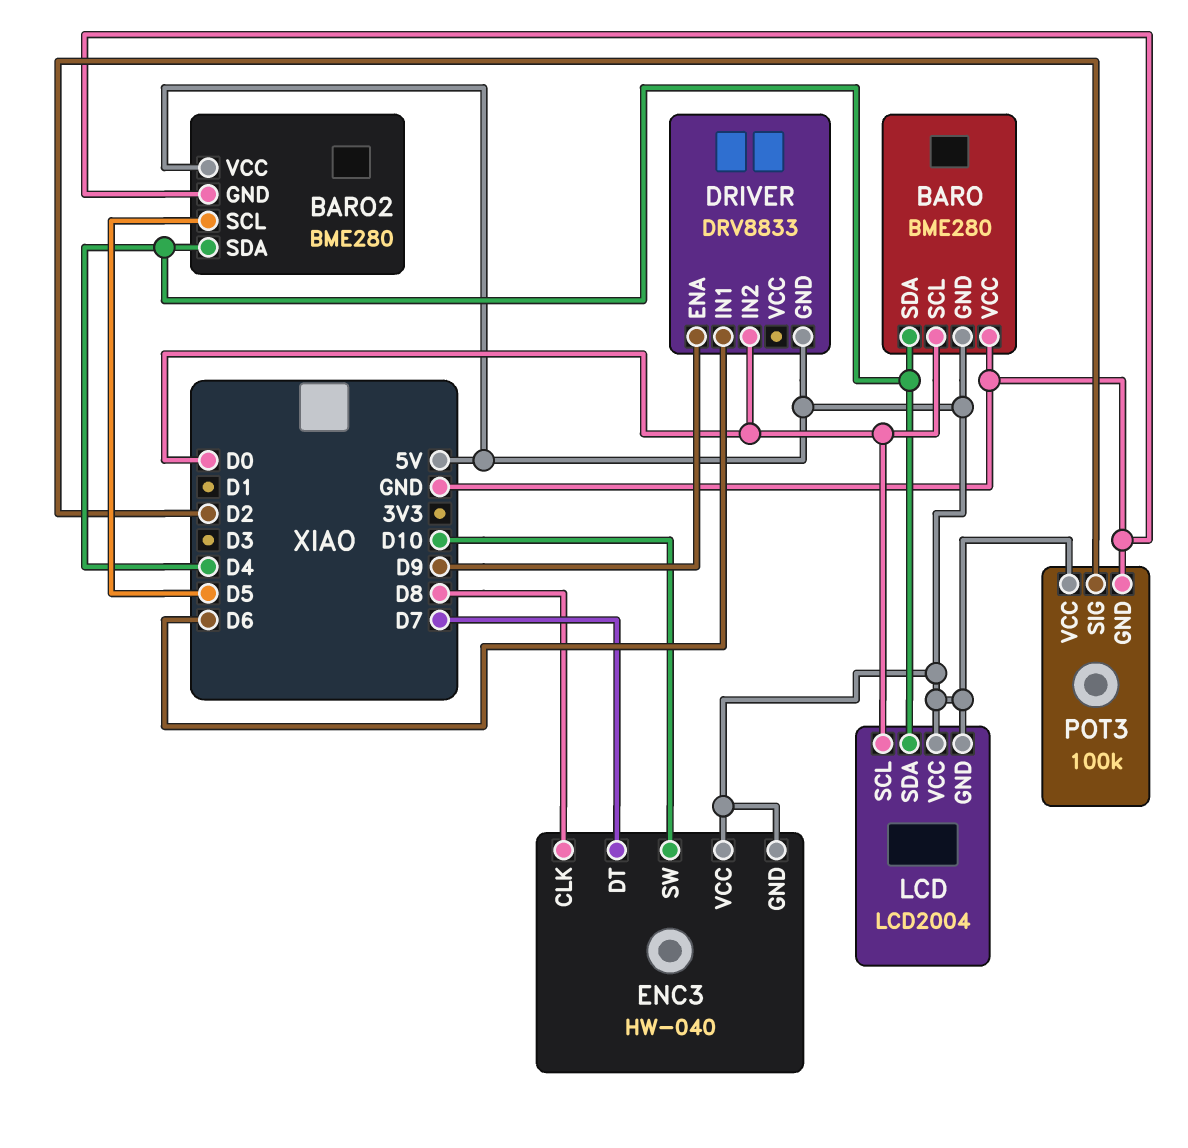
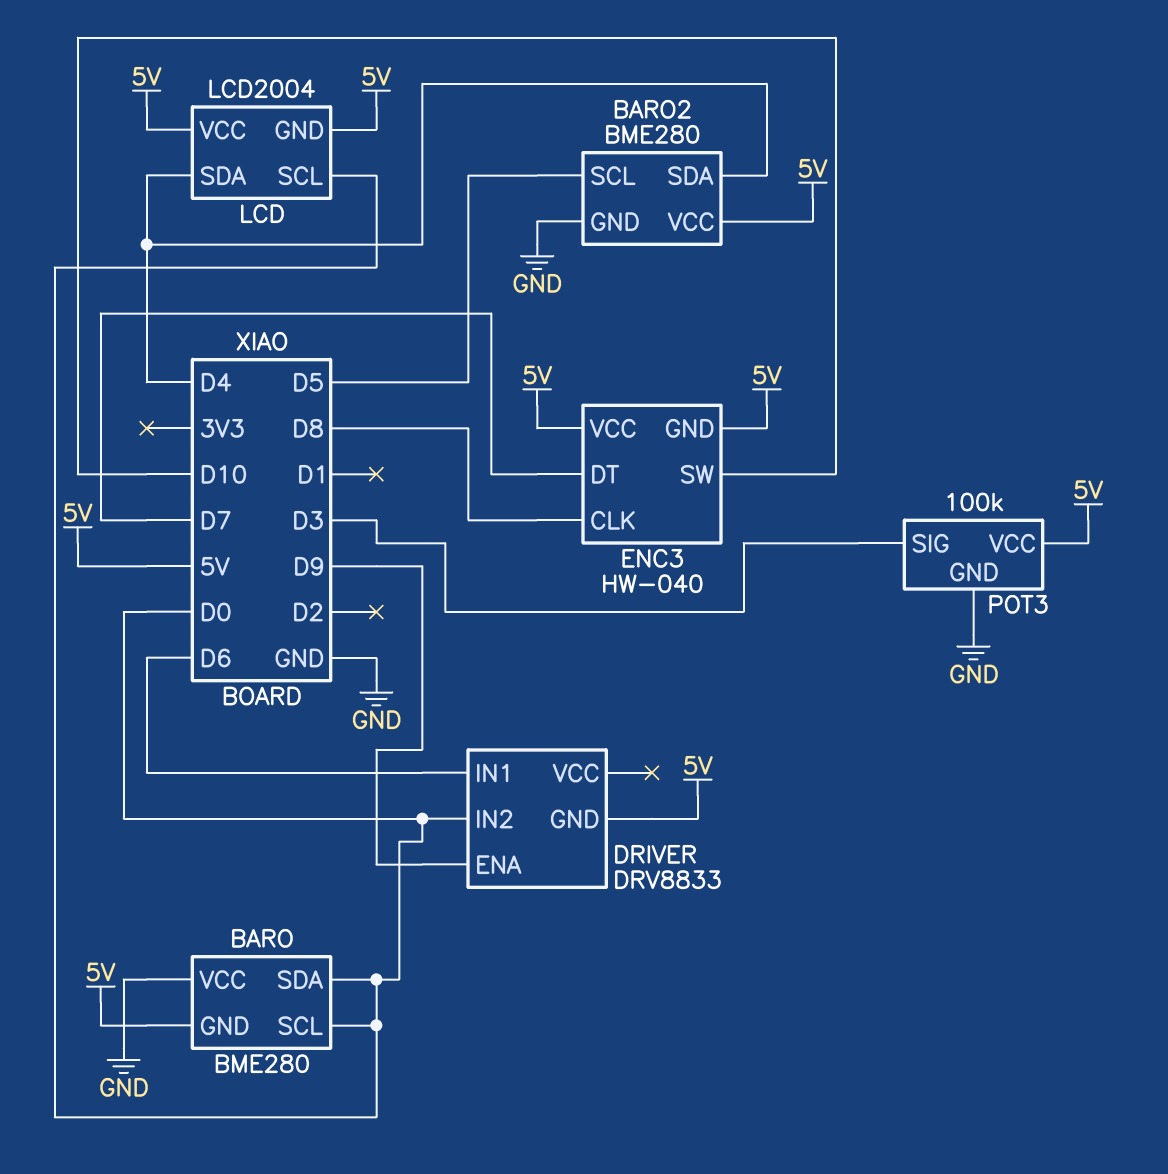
BARO pin SDA: D4 -> D0
POT3 pin SIG: D2 -> D3

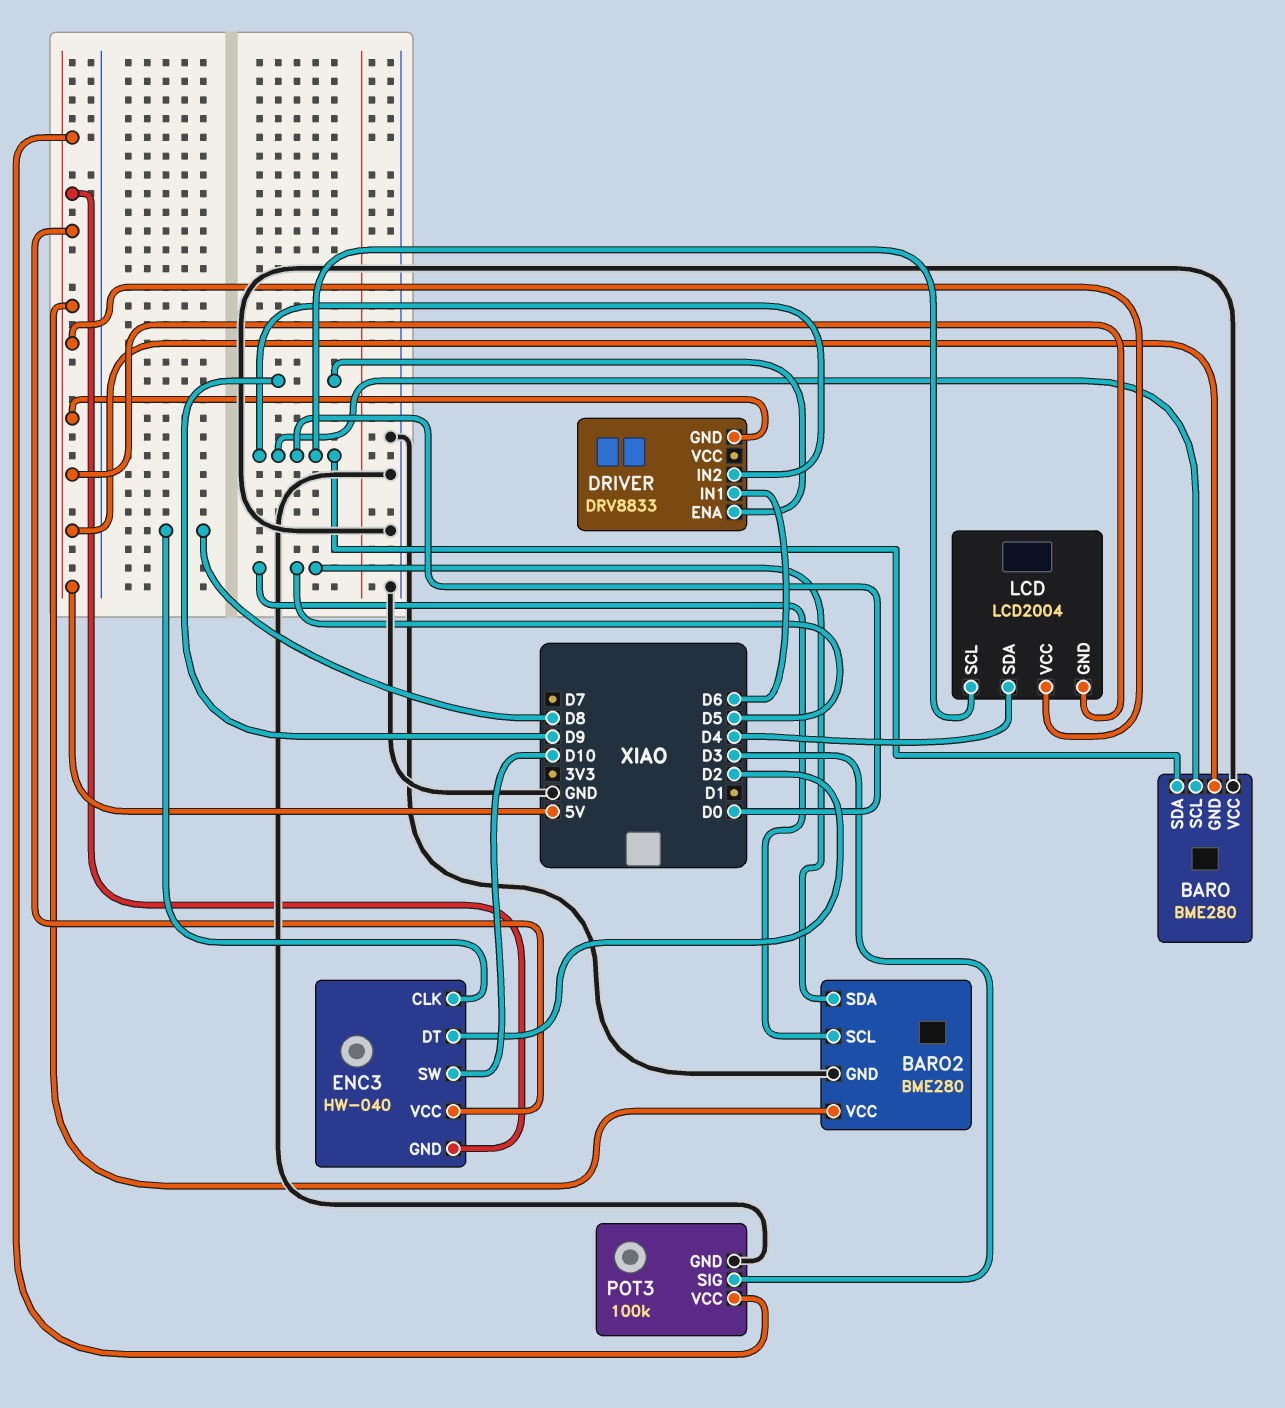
BARO2 pin SDA: D4 -> D5
ENC3 pin DT: D7 -> D2

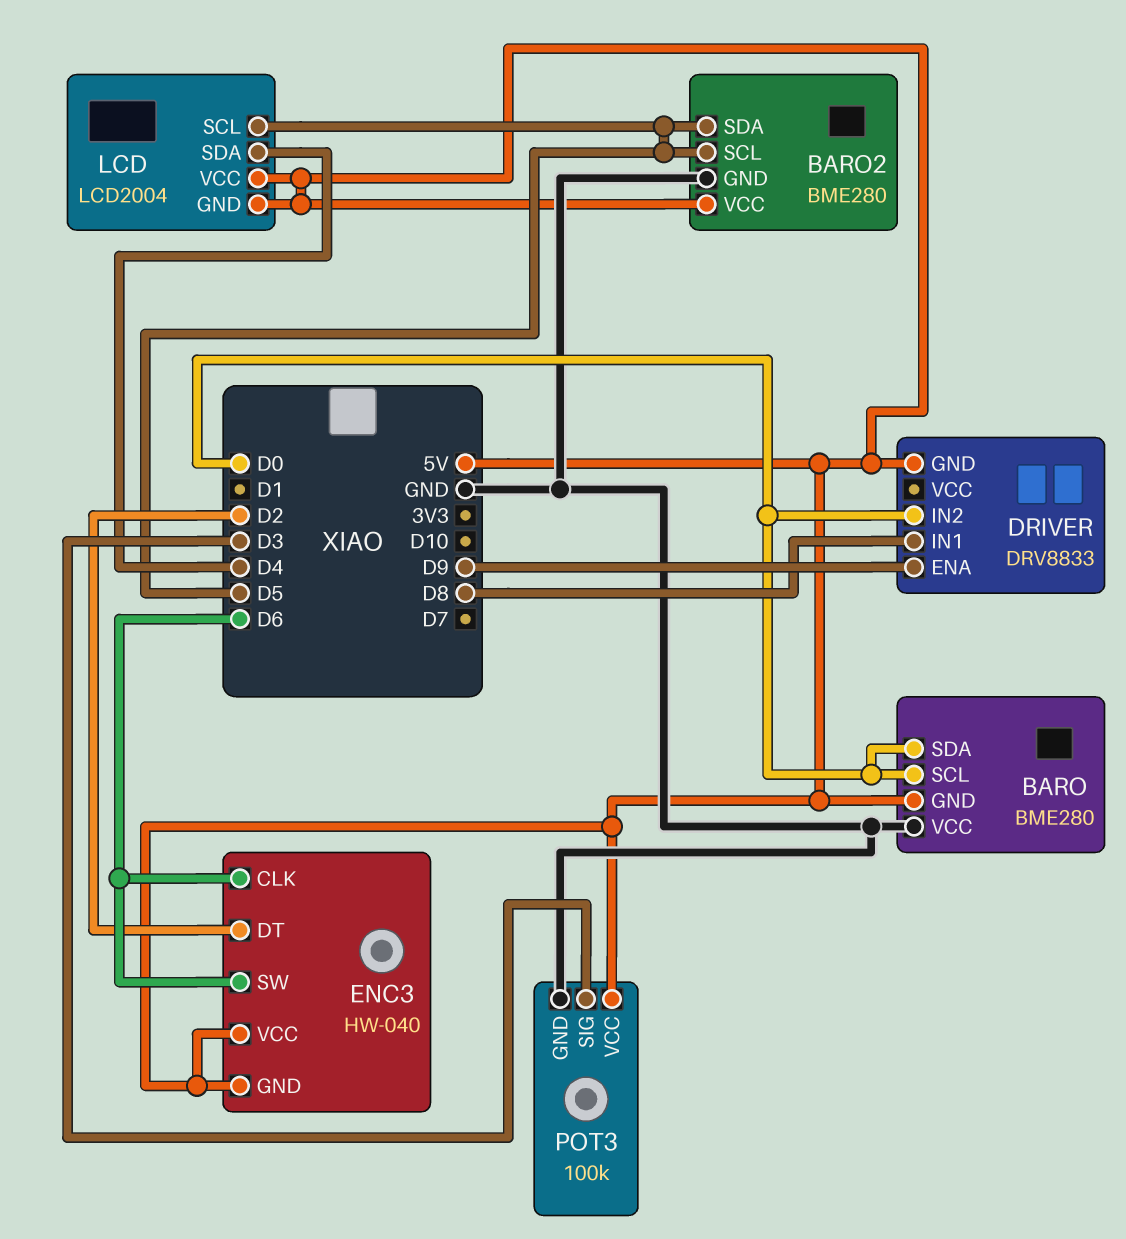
DRIVER pin IN1: D6 -> D8
ENC3 pin CLK: D8 -> D6
ENC3 pin SW: D10 -> D6
LCD pin SCL: D0 -> D5

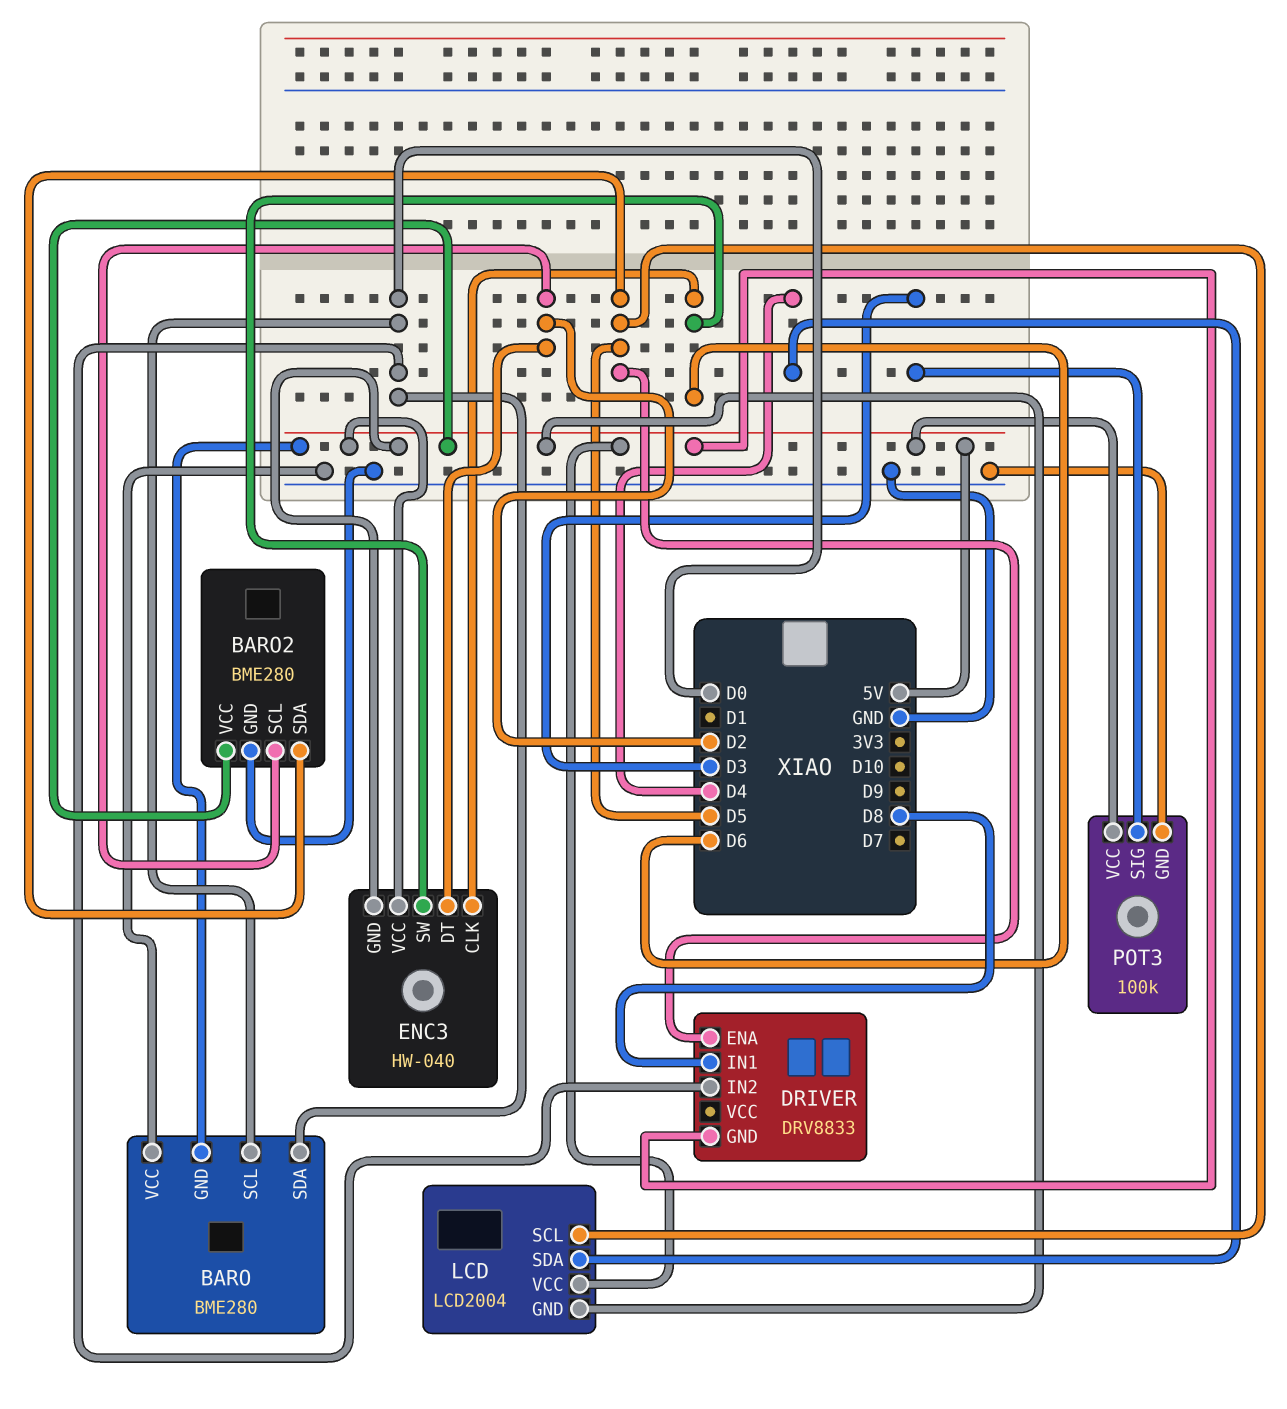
BARO2 pin SCL: D5 -> D2
DRIVER pin ENA: D9 -> D5

